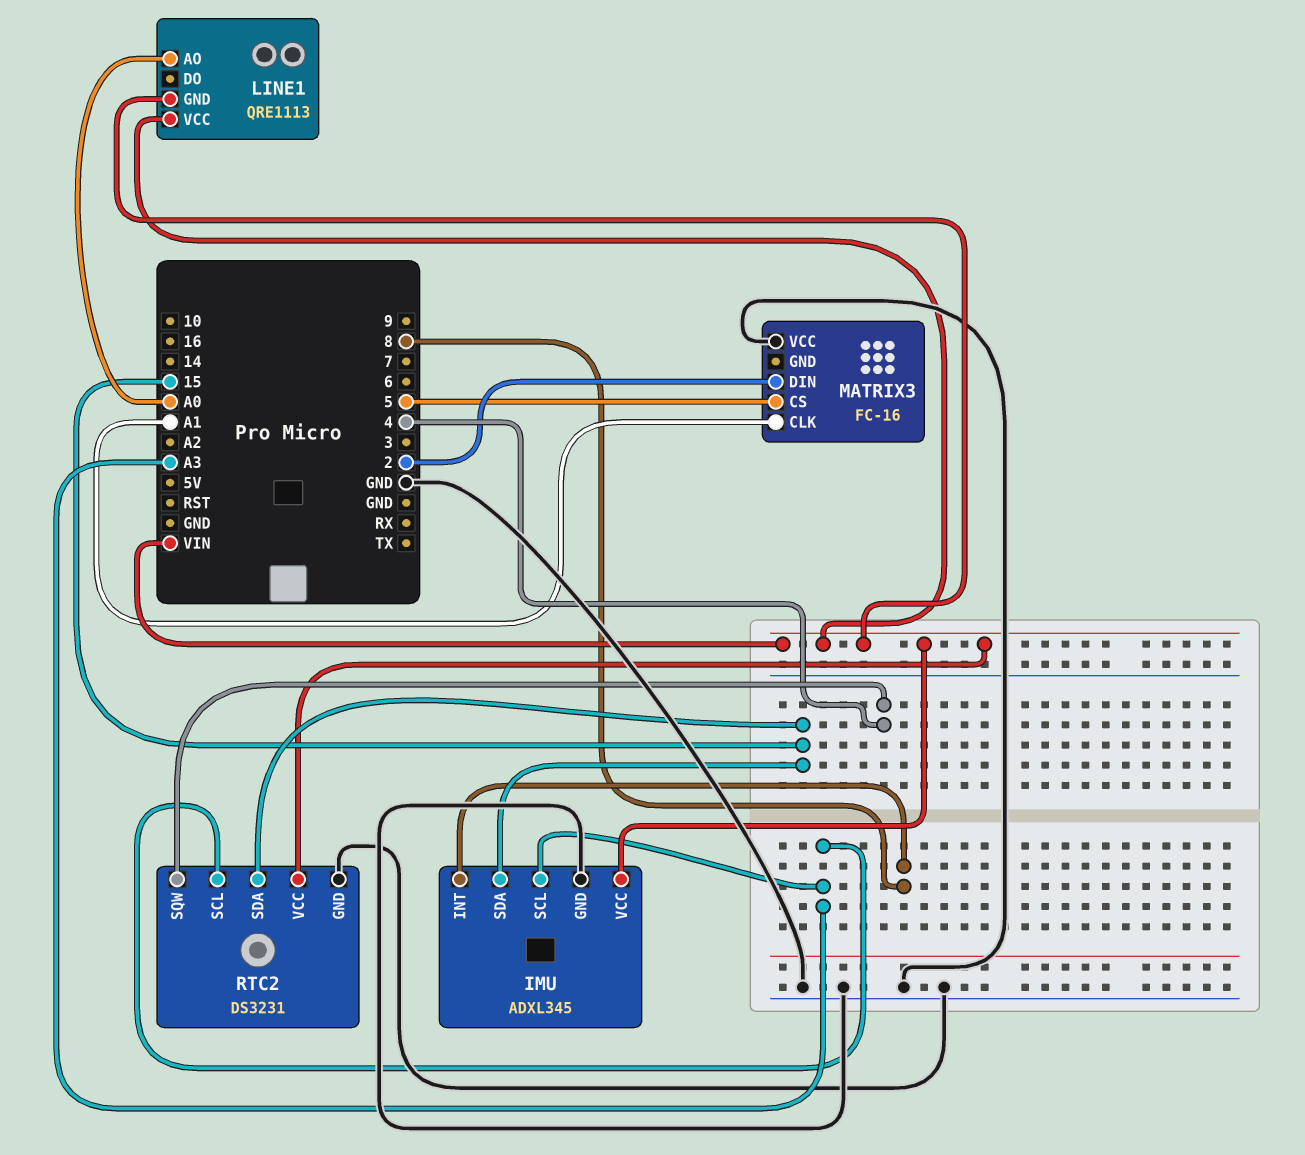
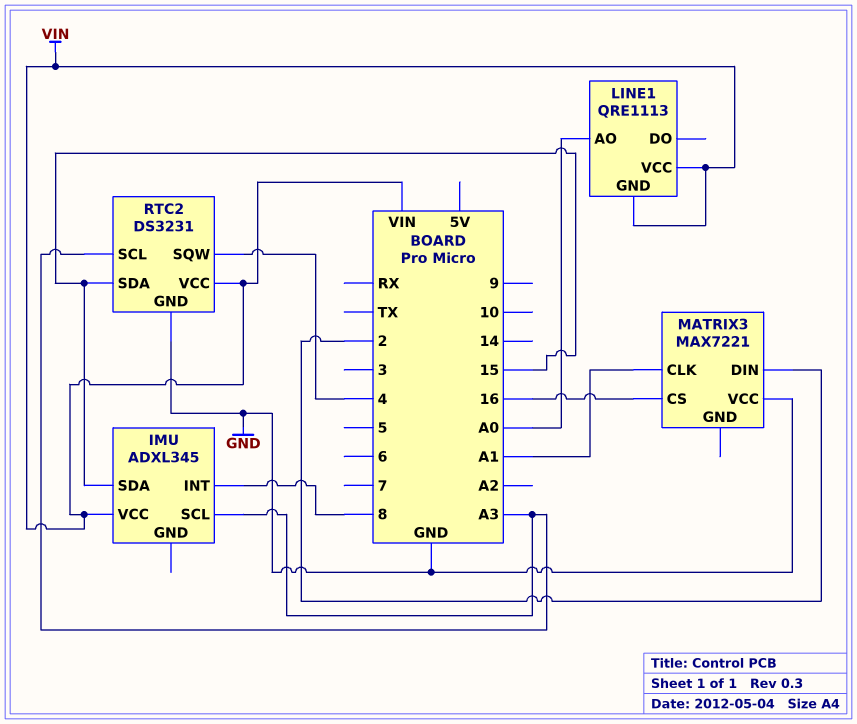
IMU pin GND: GND -> none
MATRIX3: FC-16 -> MAX7221
MATRIX3 pin CS: 5 -> 16

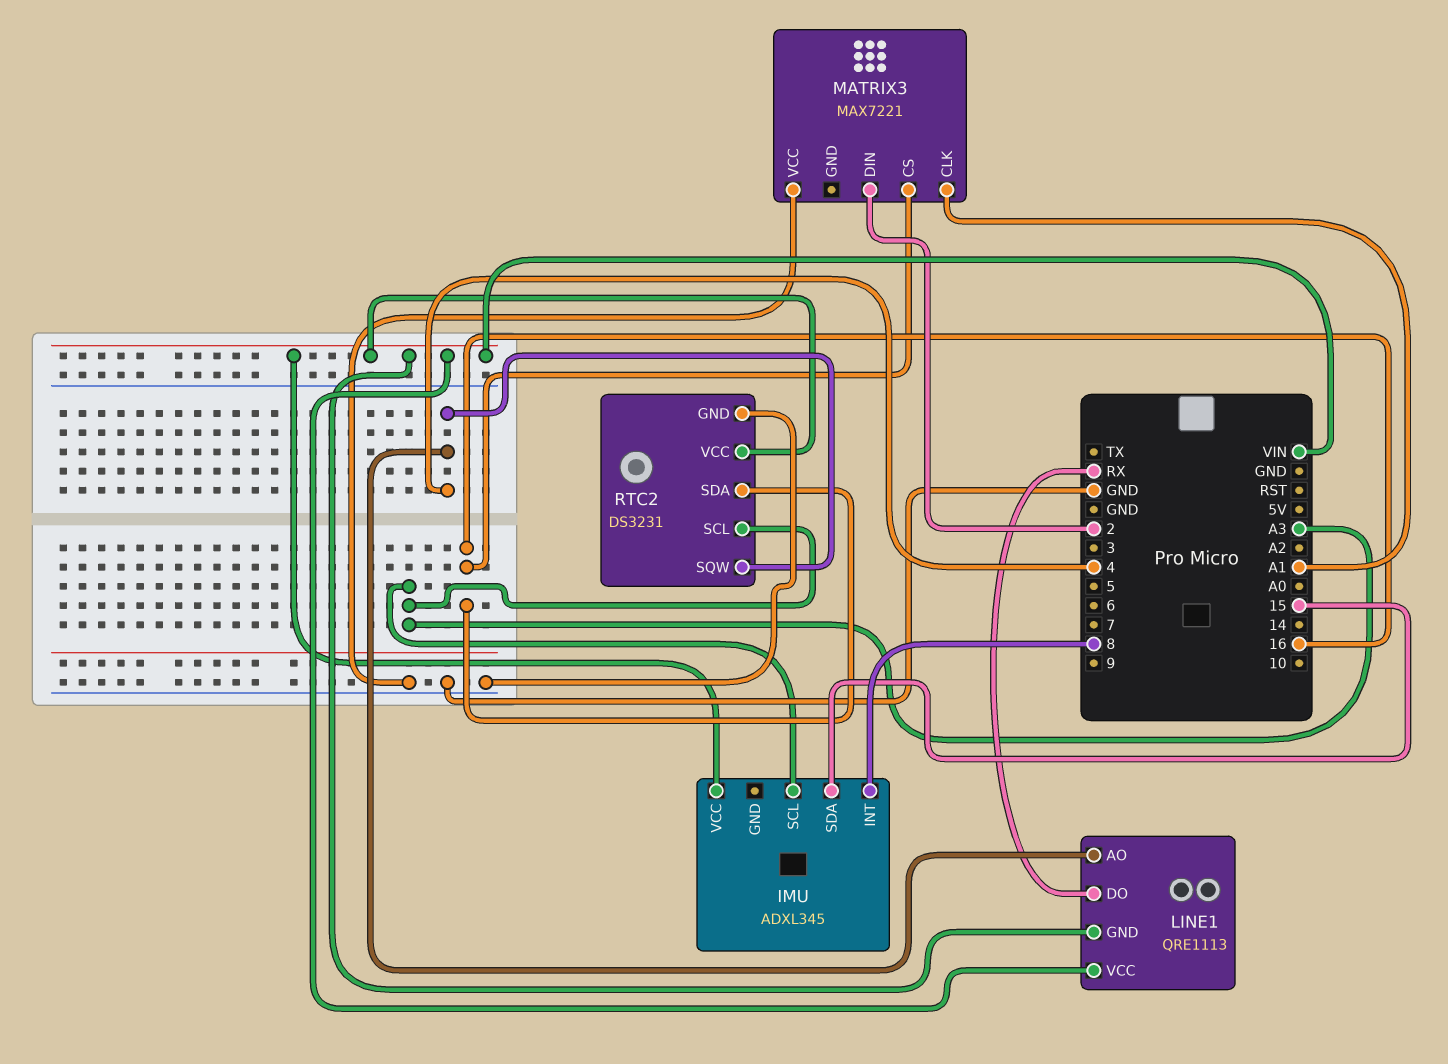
LINE1 pin AO: A0 -> 4
LINE1 pin DO: none -> RX
RTC2 pin SDA: 15 -> 16

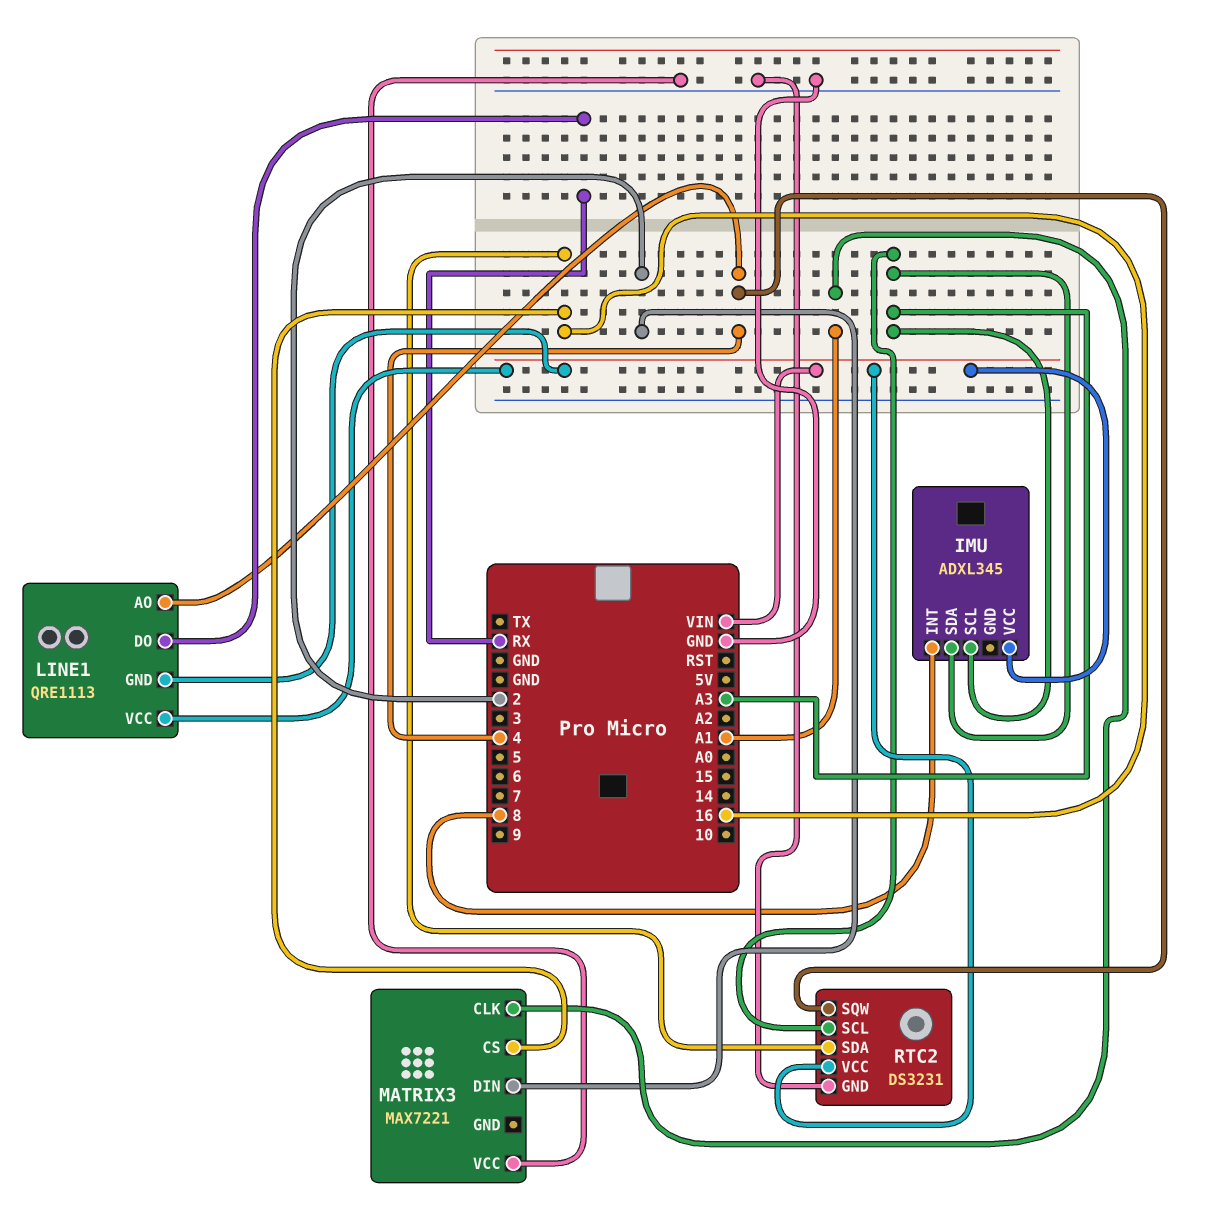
IMU pin SDA: 15 -> A3

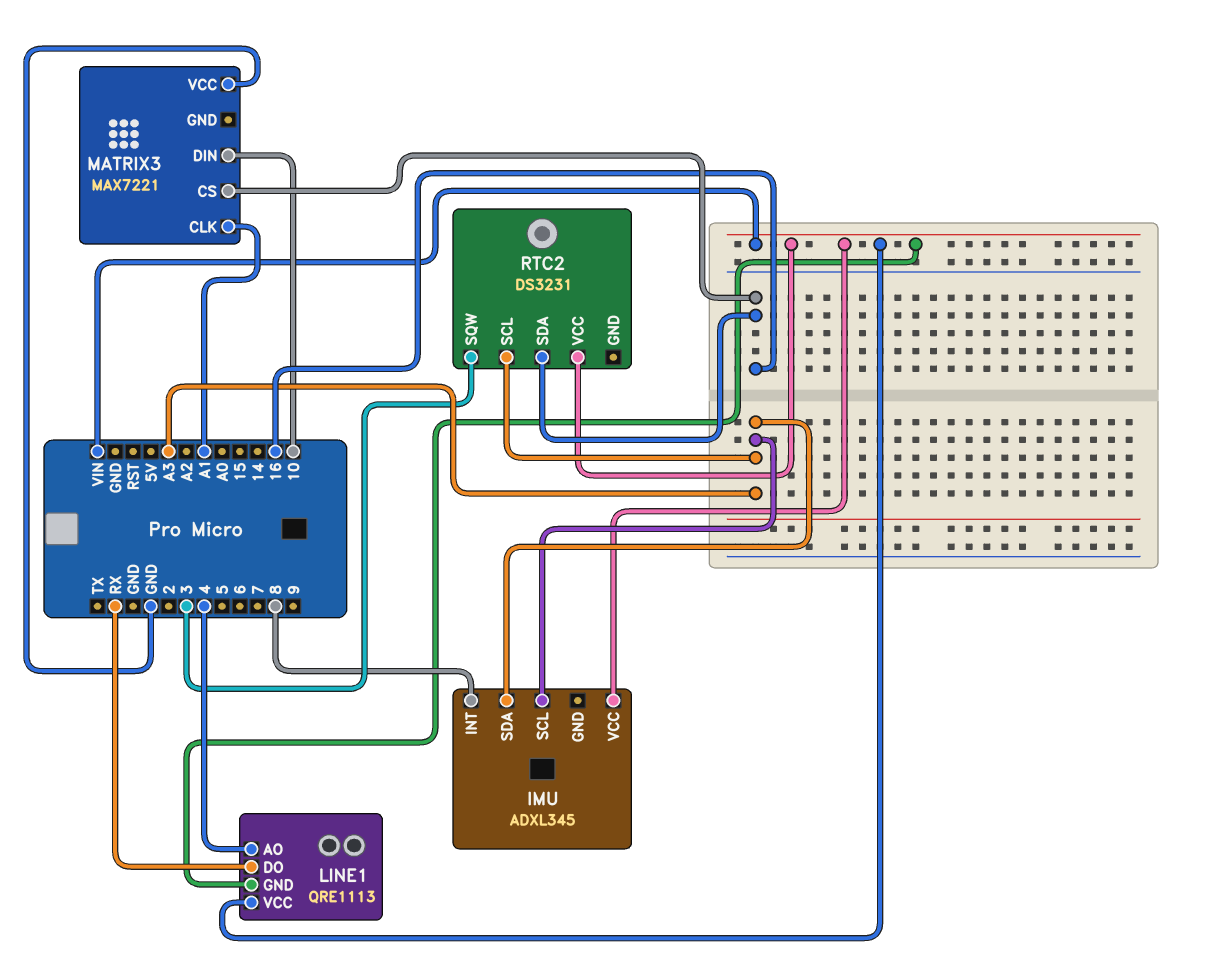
MATRIX3 pin DIN: 2 -> 10
RTC2 pin GND: GND -> none
RTC2 pin SQW: 4 -> 3

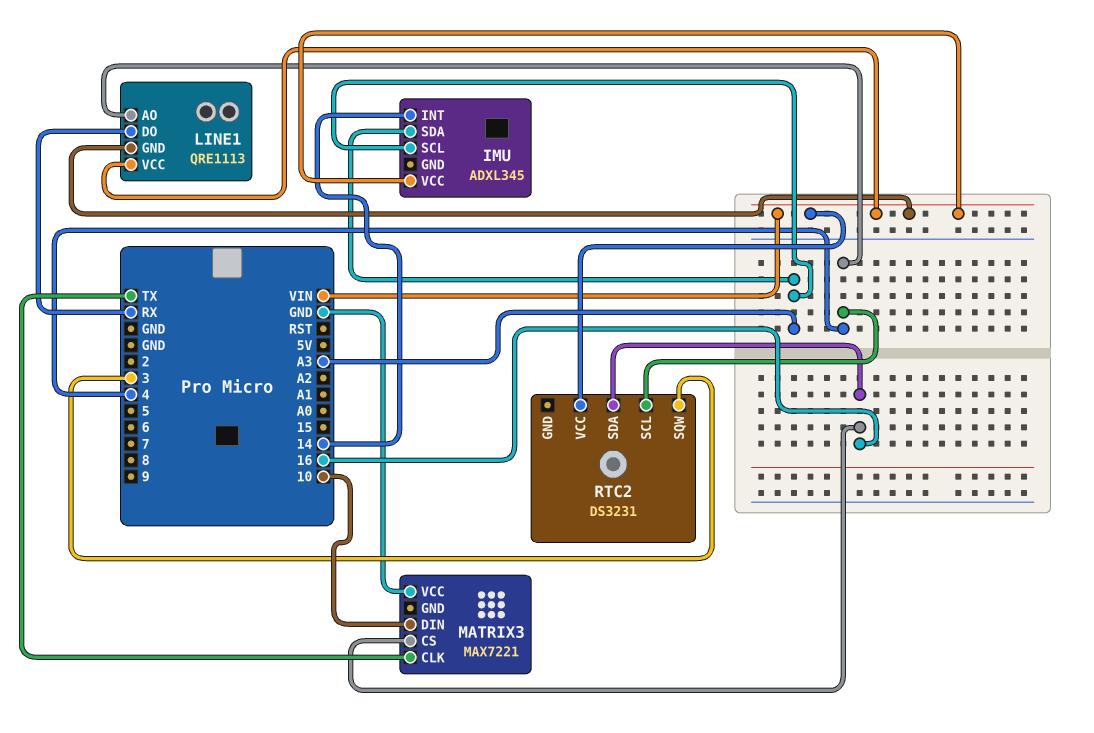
IMU pin INT: 8 -> 14
MATRIX3 pin CLK: A1 -> TX
RTC2 pin SCL: A3 -> 4

